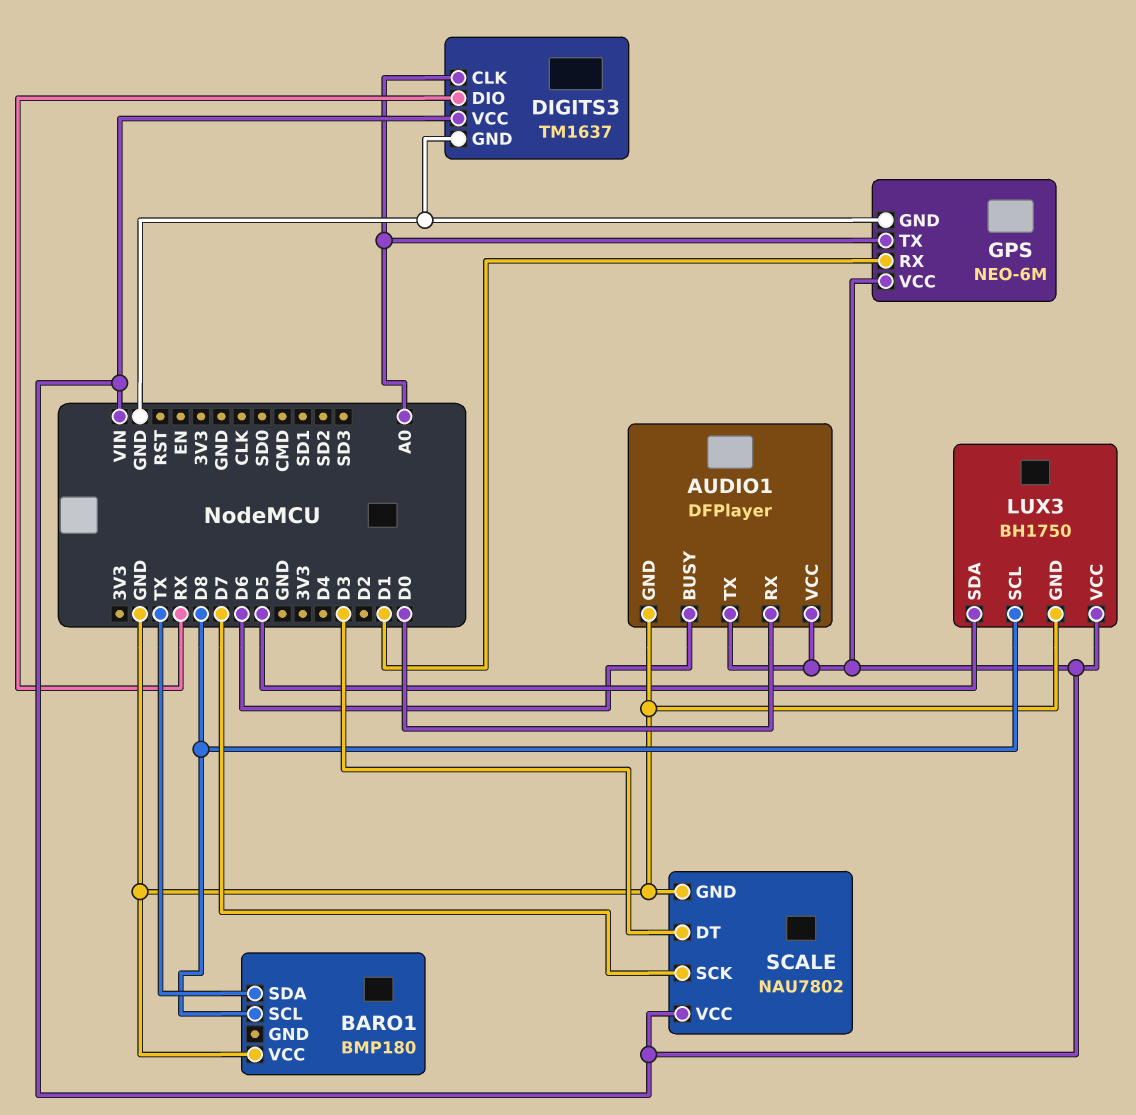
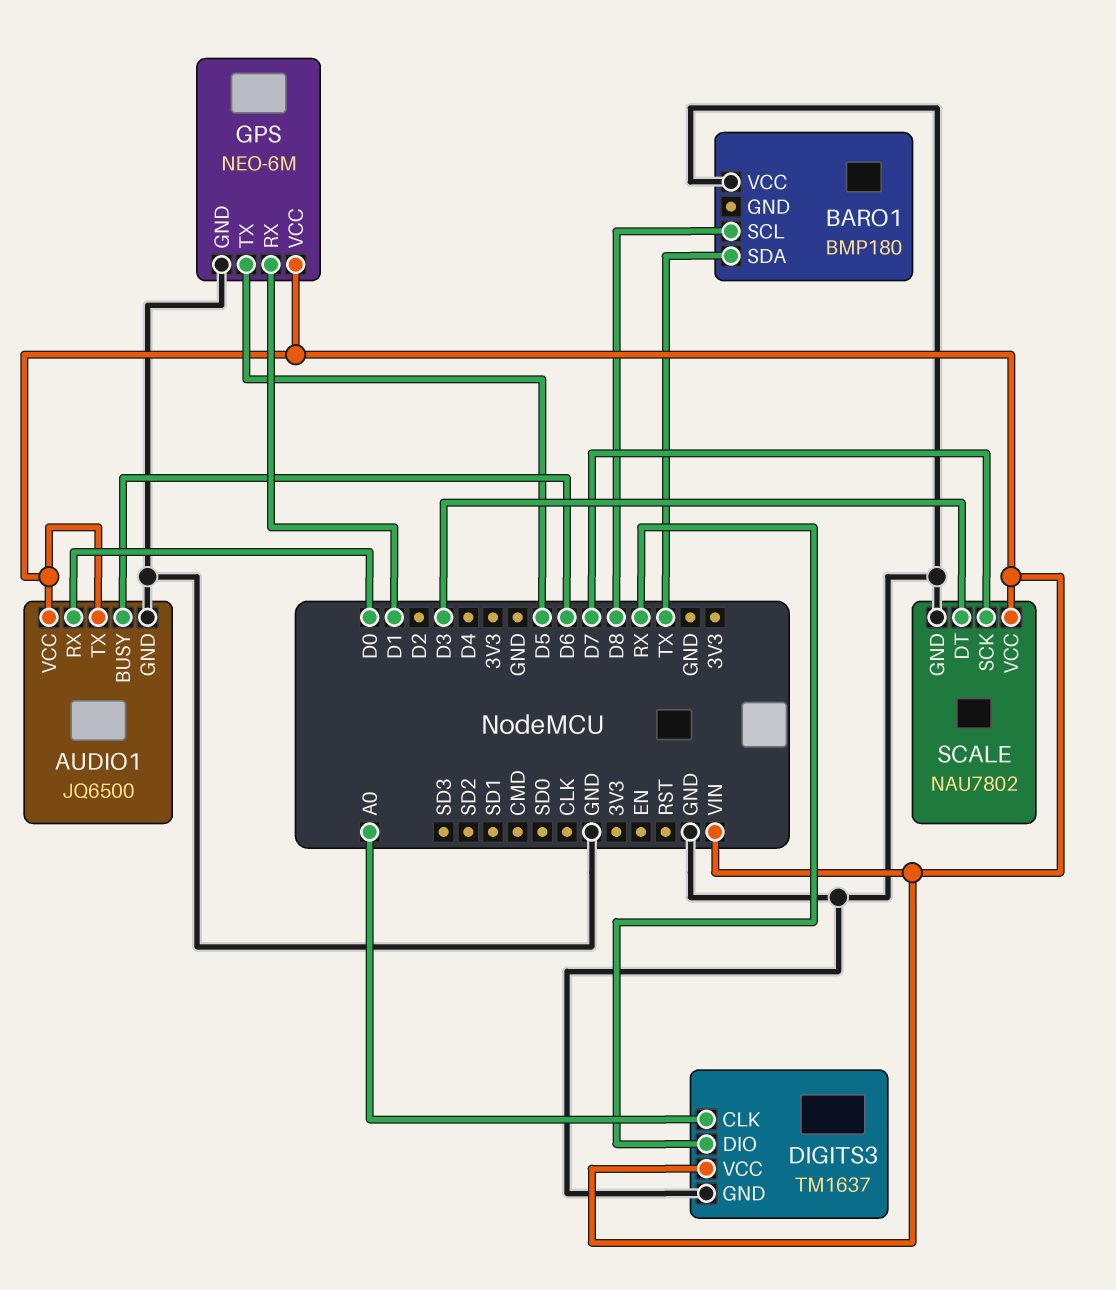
AUDIO1: DFPlayer -> JQ6500
GPS pin TX: A0 -> D5
LUX3: BH1750 -> none
LUX3 pin GND: GND -> none
LUX3 pin SCL: D8 -> none
LUX3 pin SDA: D5 -> none
LUX3 pin VCC: VIN -> none

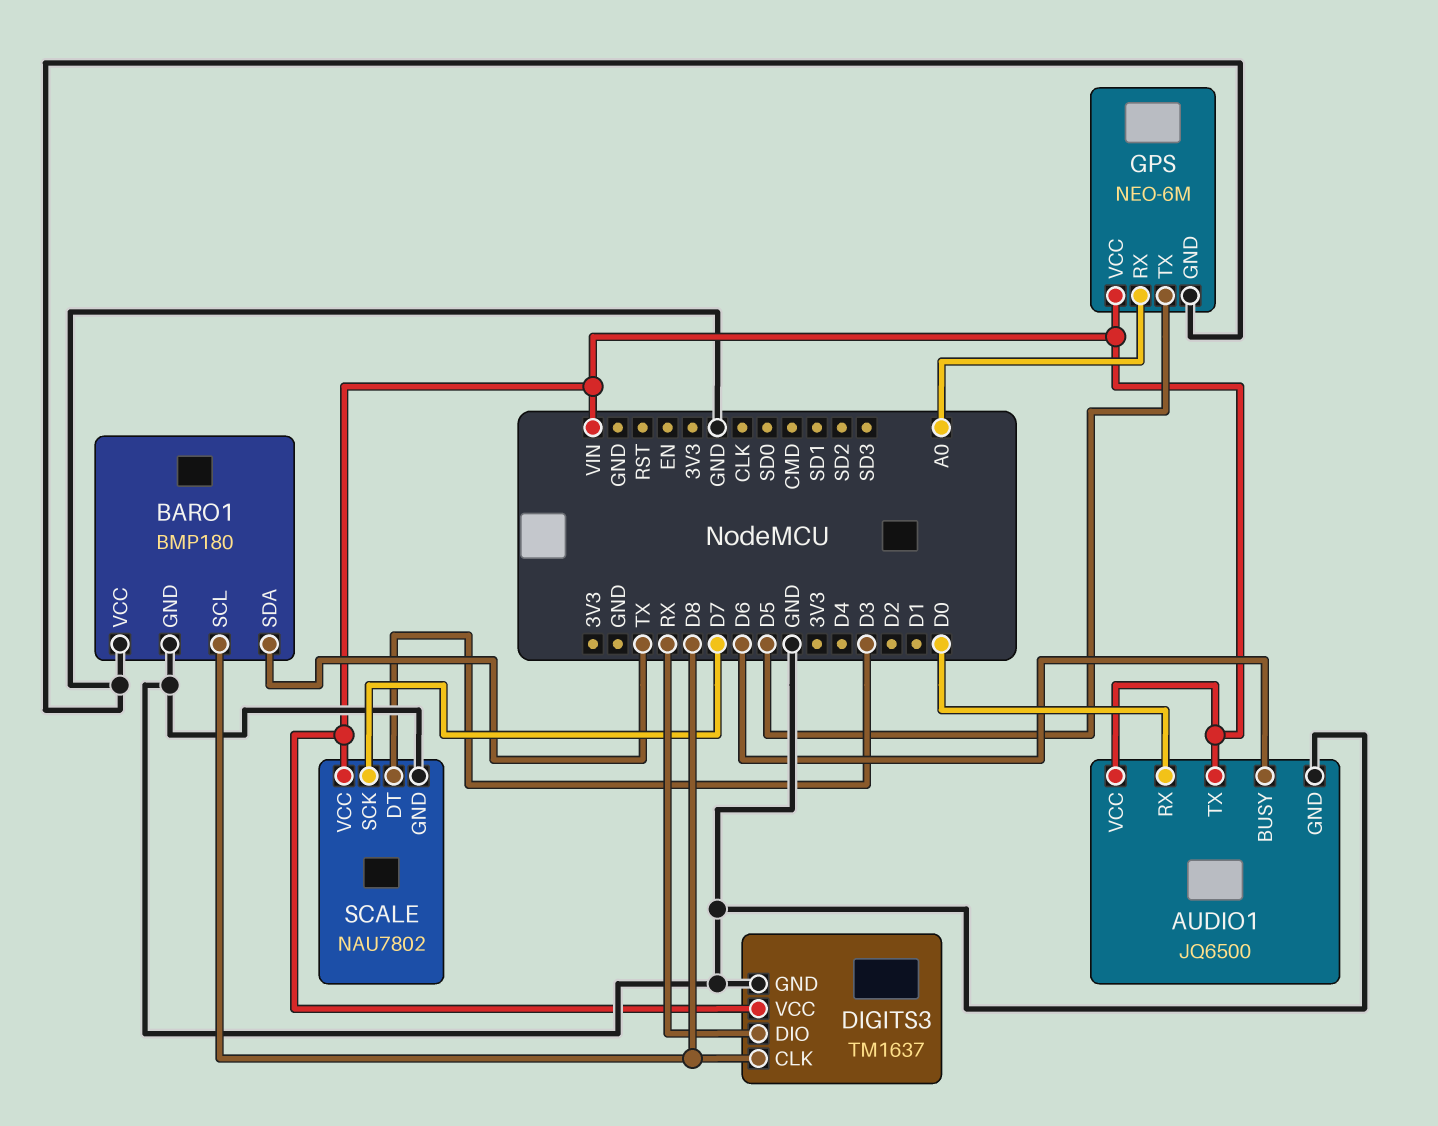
BARO1 pin GND: none -> GND
DIGITS3 pin CLK: A0 -> D8
GPS pin RX: D1 -> A0

